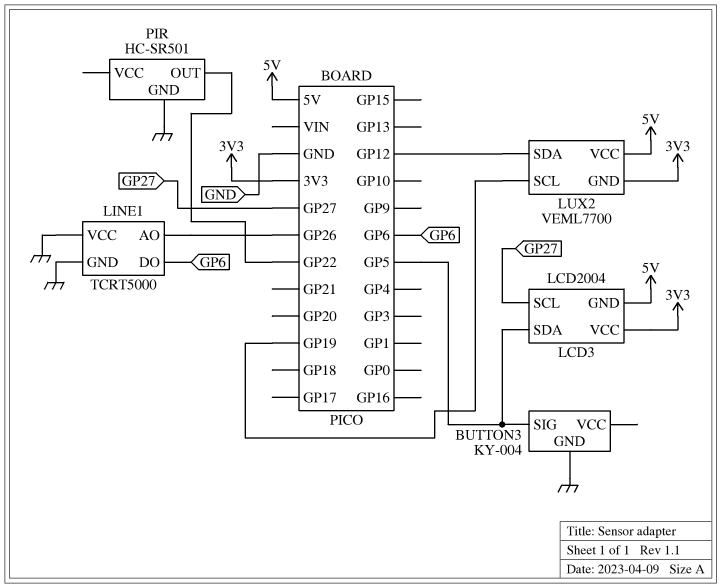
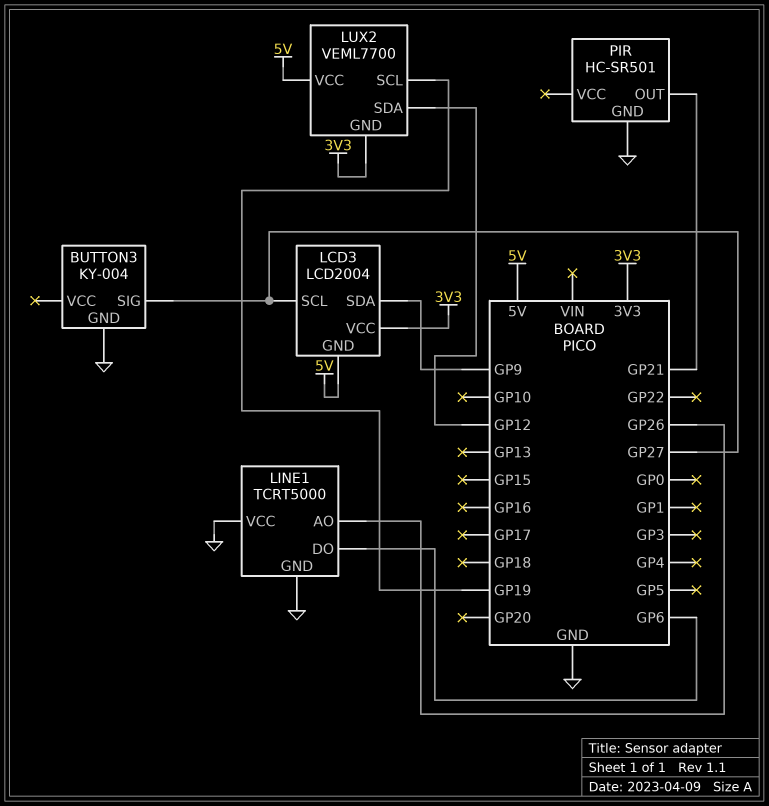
BUTTON3 pin SIG: GP5 -> GP27
LCD3 pin SDA: GP5 -> GP9
PIR pin OUT: GP22 -> GP21

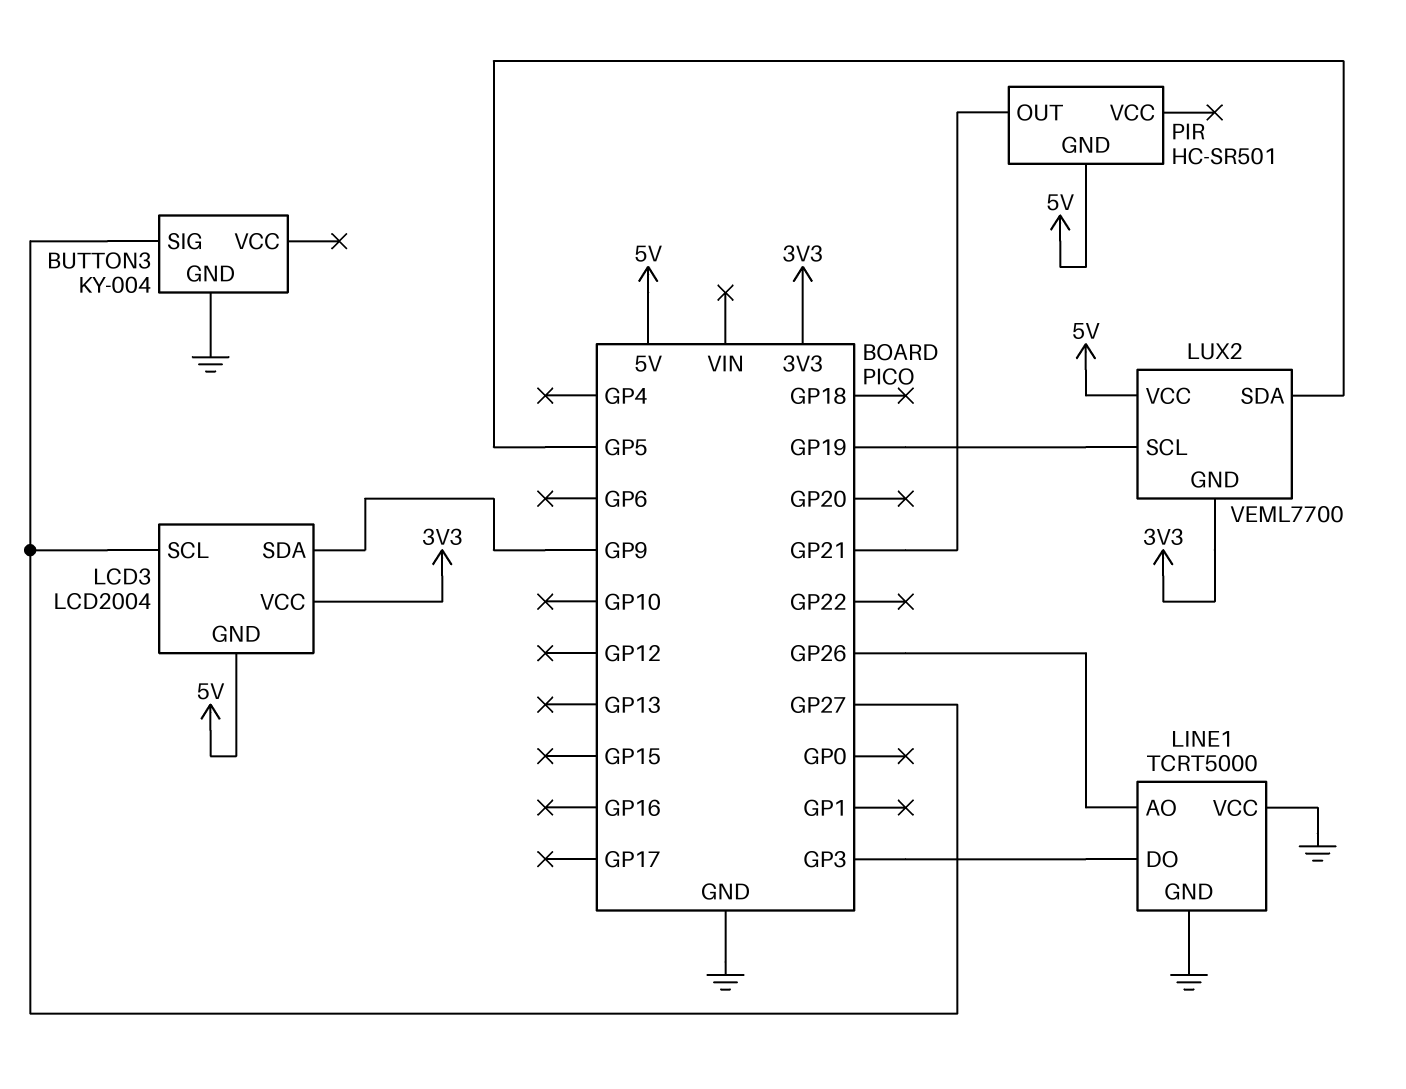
LINE1 pin DO: GP6 -> GP3
LUX2 pin SDA: GP12 -> GP5
PIR pin GND: GND -> 5V

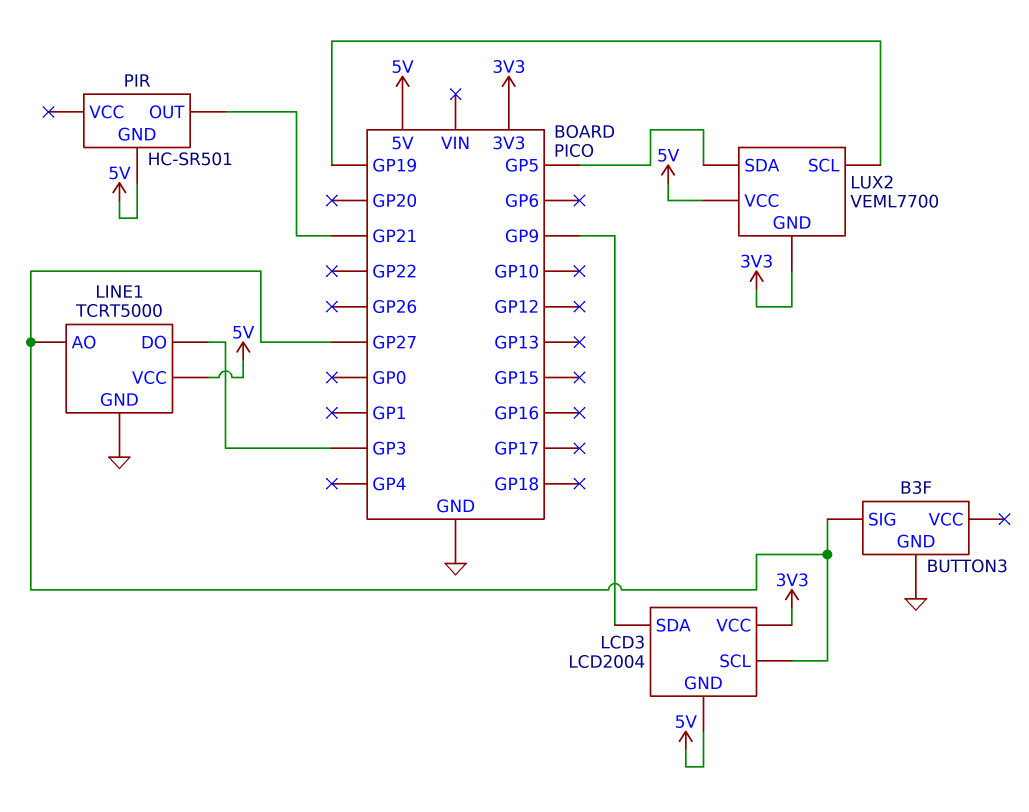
BUTTON3: KY-004 -> B3F
LINE1 pin AO: GP26 -> GP27
LINE1 pin VCC: GND -> 5V

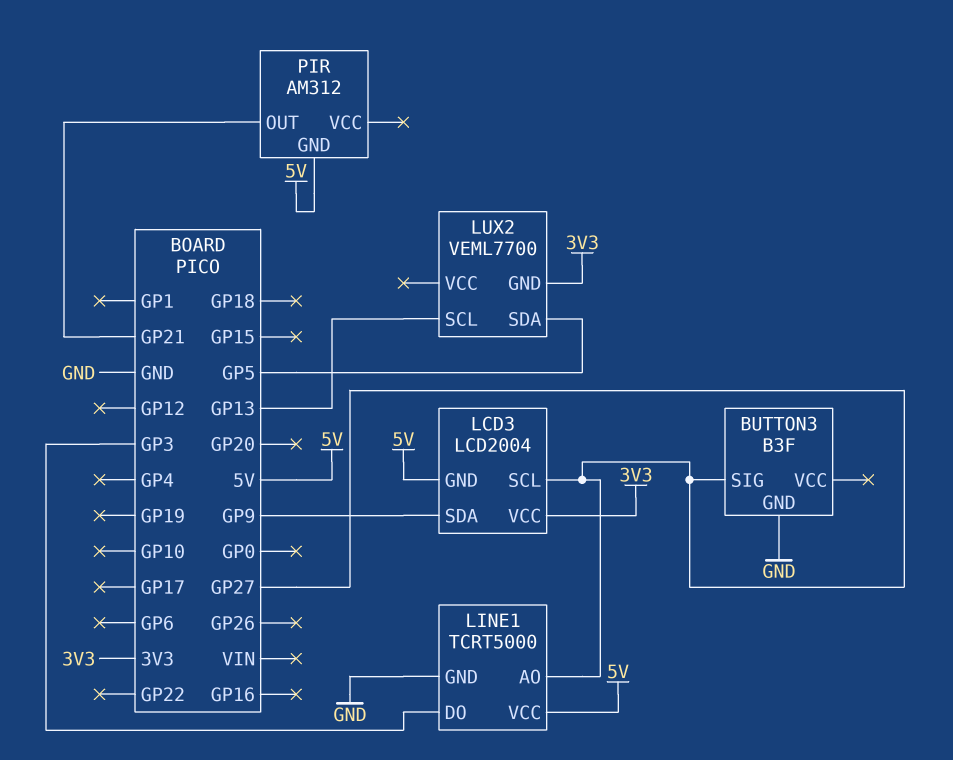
LUX2 pin SCL: GP19 -> GP13
LUX2 pin VCC: 5V -> none
PIR: HC-SR501 -> AM312

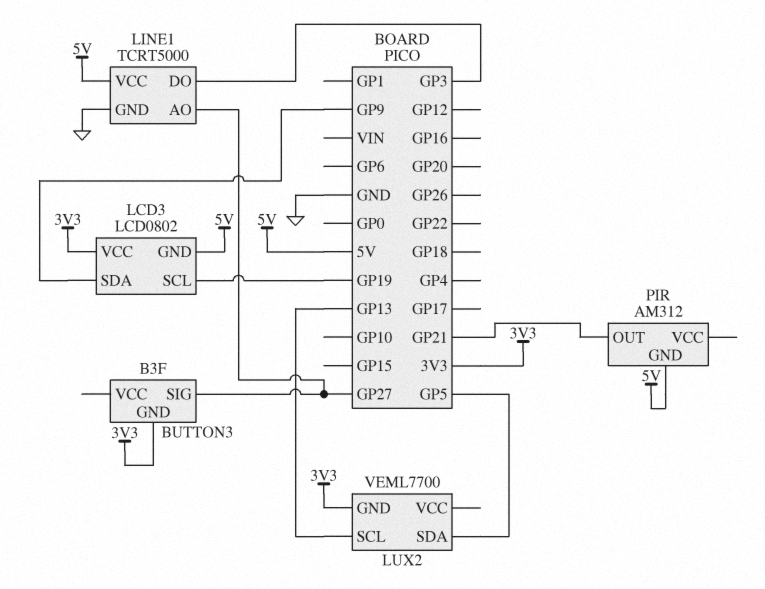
BUTTON3 pin GND: GND -> 3V3
LCD3: LCD2004 -> LCD0802
LCD3 pin SCL: GP27 -> GP19

